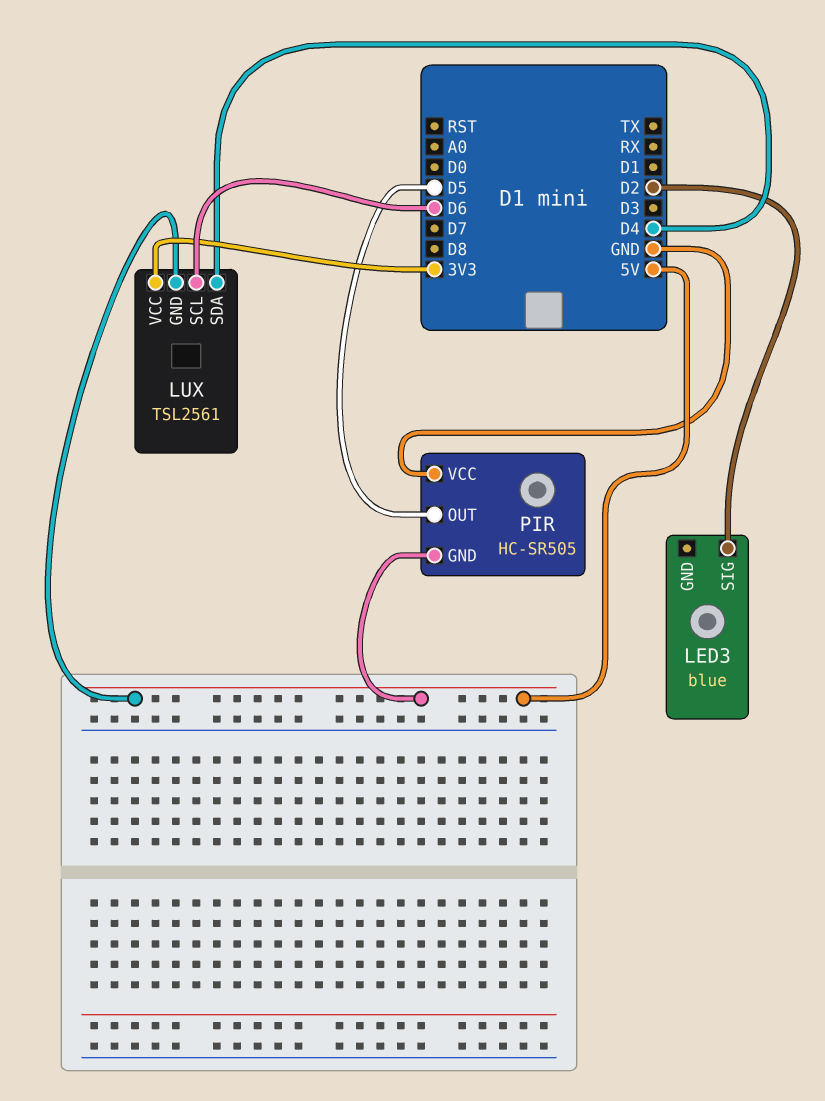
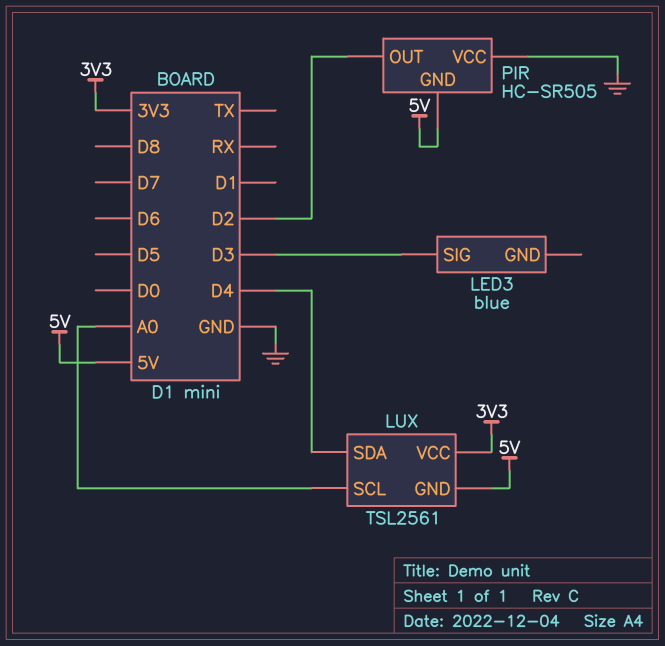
LED3 pin SIG: D2 -> D3
LUX pin SCL: D6 -> A0
PIR pin OUT: D5 -> D2

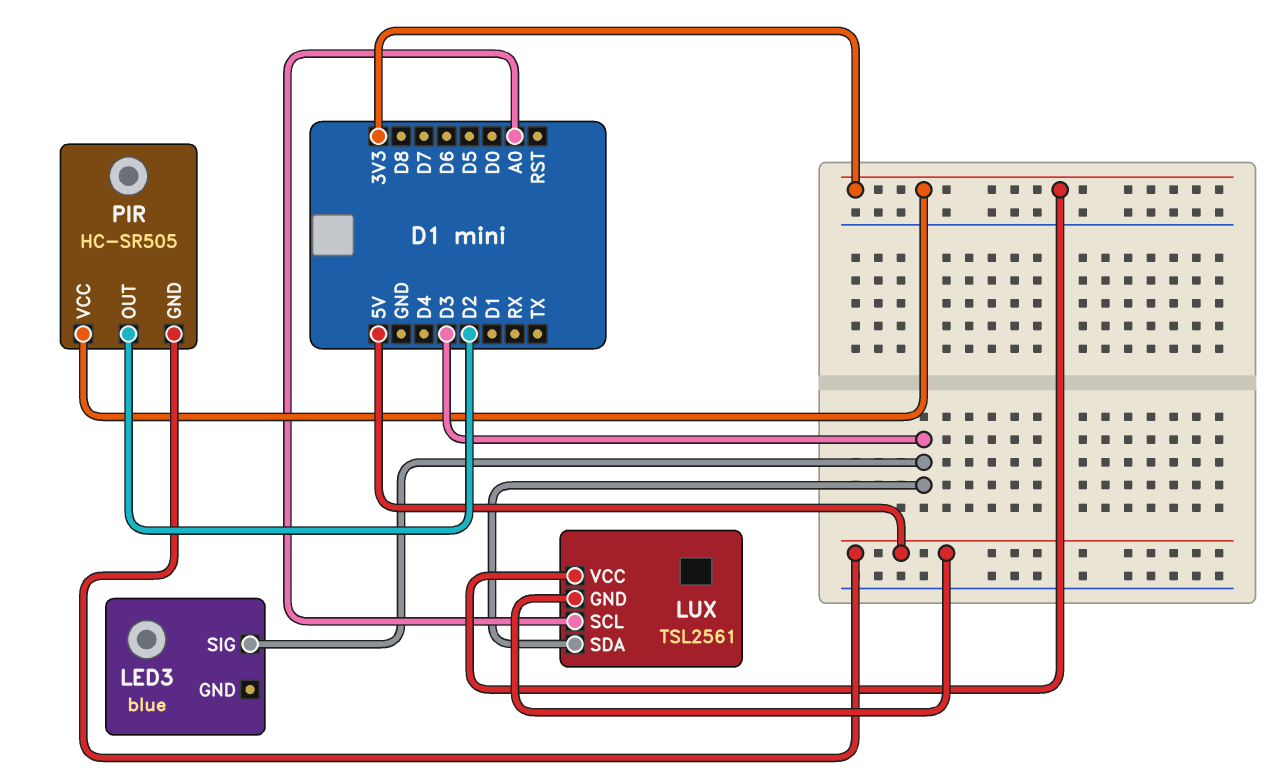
LUX pin SDA: D4 -> D3
PIR pin VCC: GND -> 3V3

